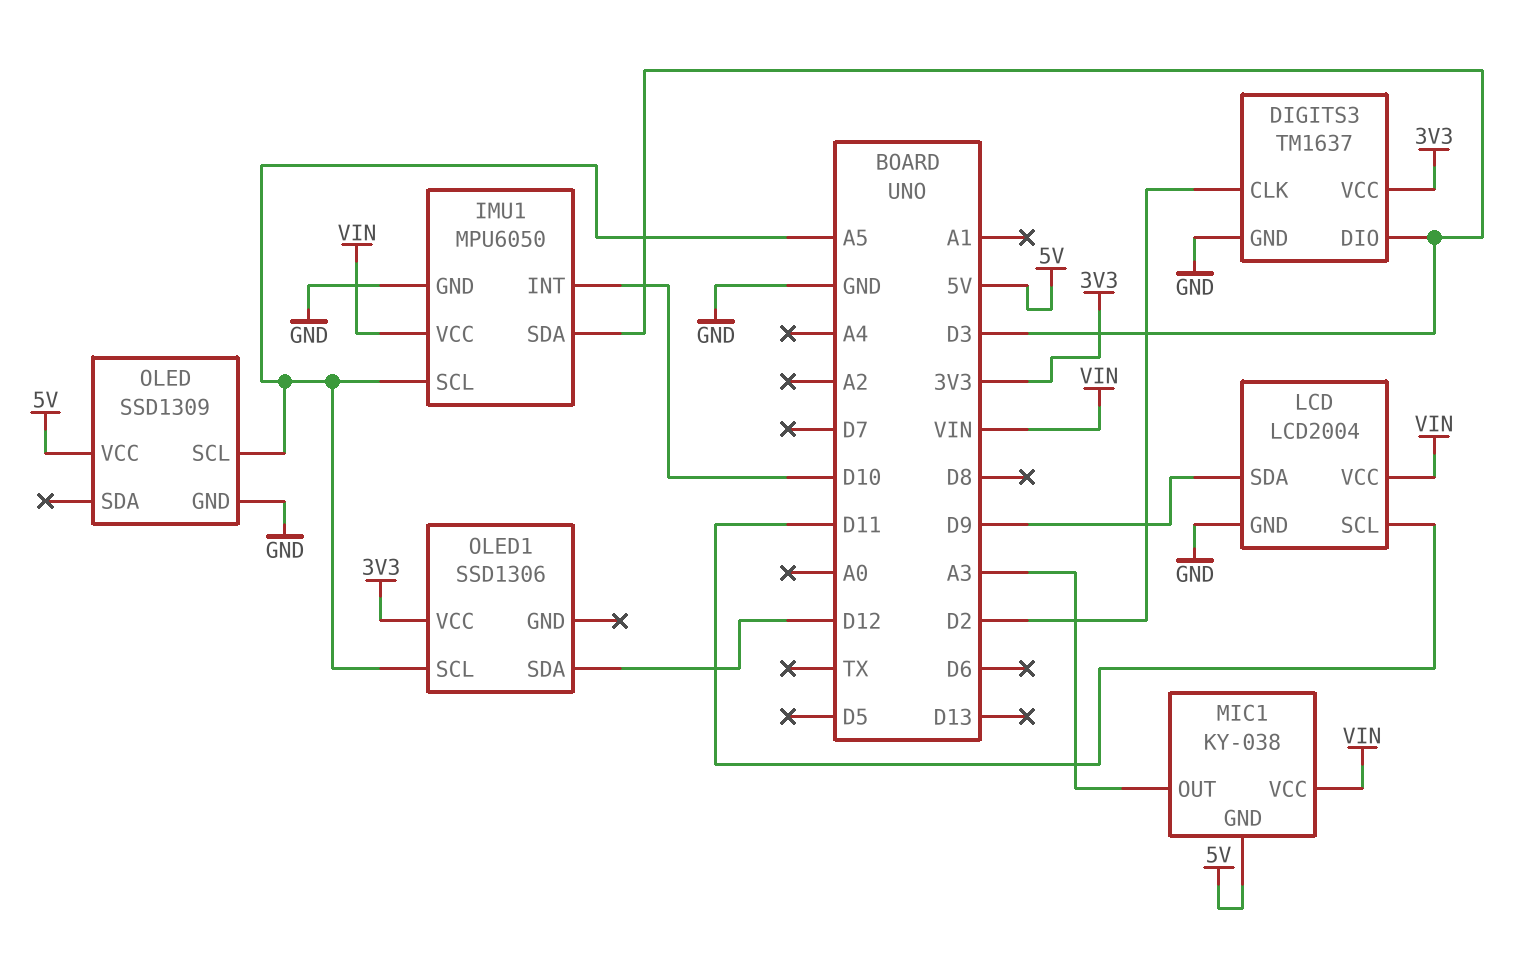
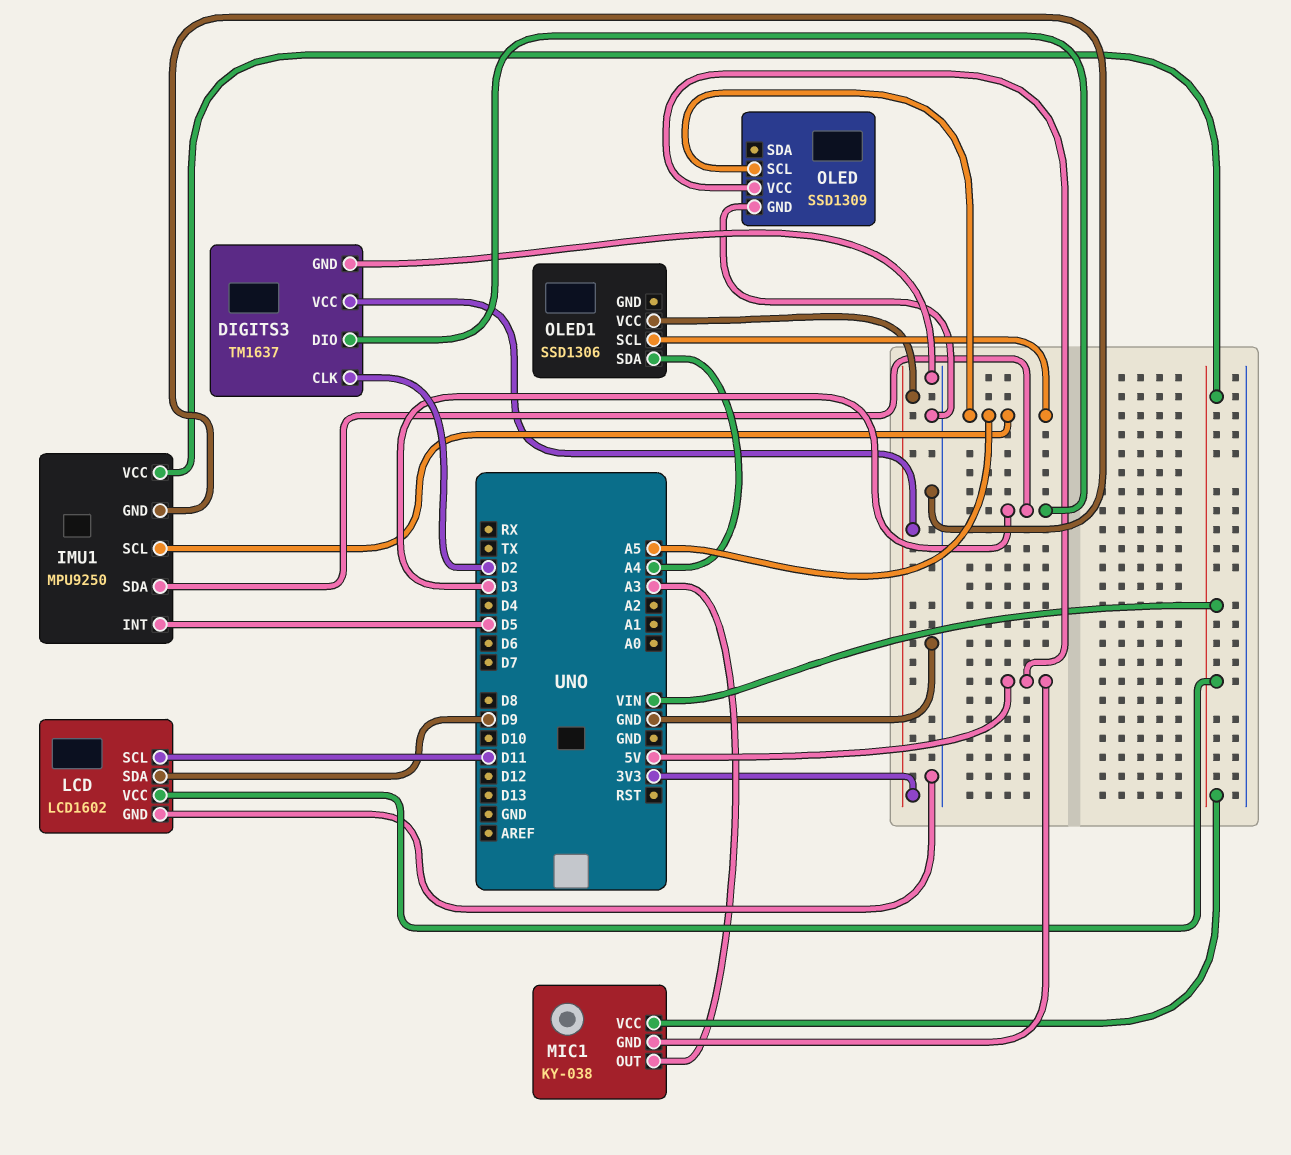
IMU1: MPU6050 -> MPU9250
IMU1 pin INT: D10 -> D5
LCD: LCD2004 -> LCD1602
OLED1 pin SDA: D12 -> A4

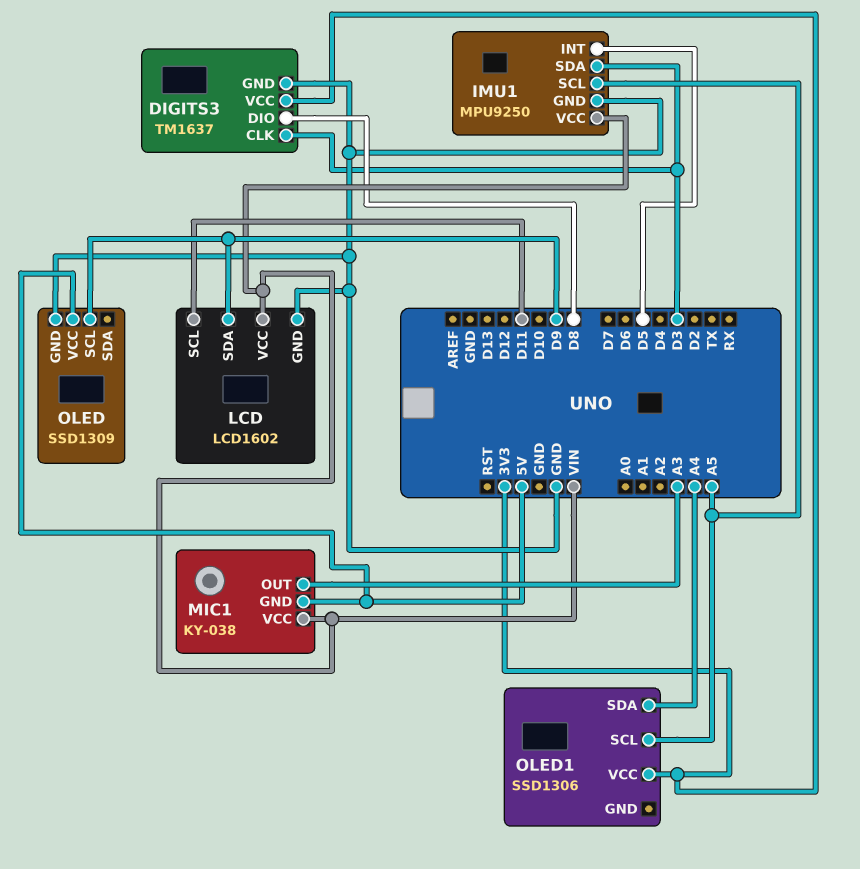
DIGITS3 pin CLK: D2 -> D3
DIGITS3 pin DIO: D3 -> D8
OLED pin SCL: A5 -> D9

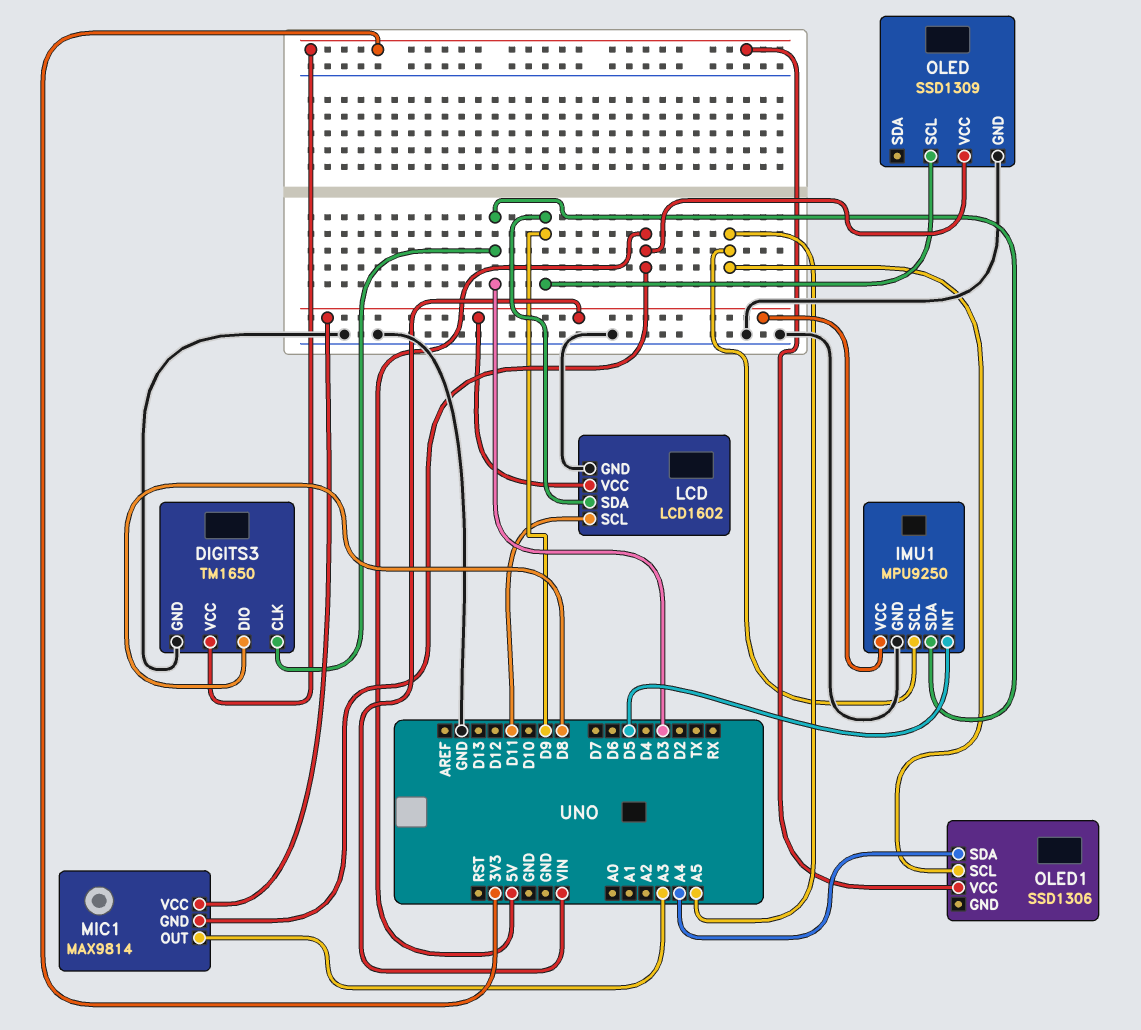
DIGITS3: TM1637 -> TM1650
MIC1: KY-038 -> MAX9814

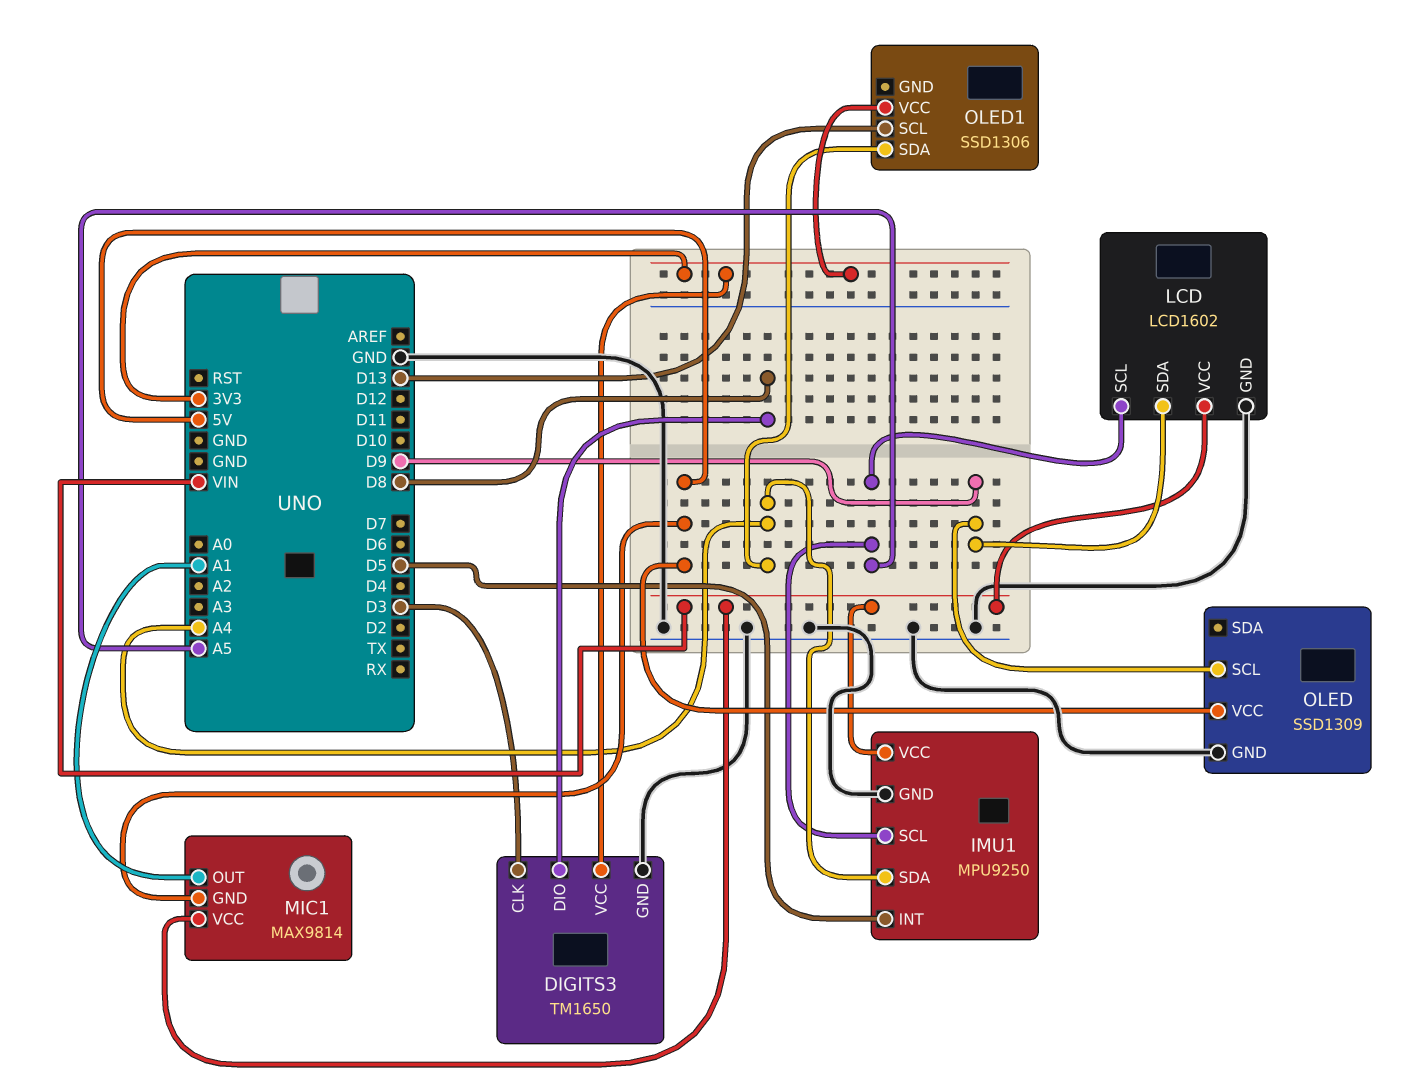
IMU1 pin SDA: D3 -> A4
LCD pin SCL: D11 -> A5
MIC1 pin OUT: A3 -> A1
OLED1 pin SCL: A5 -> D13

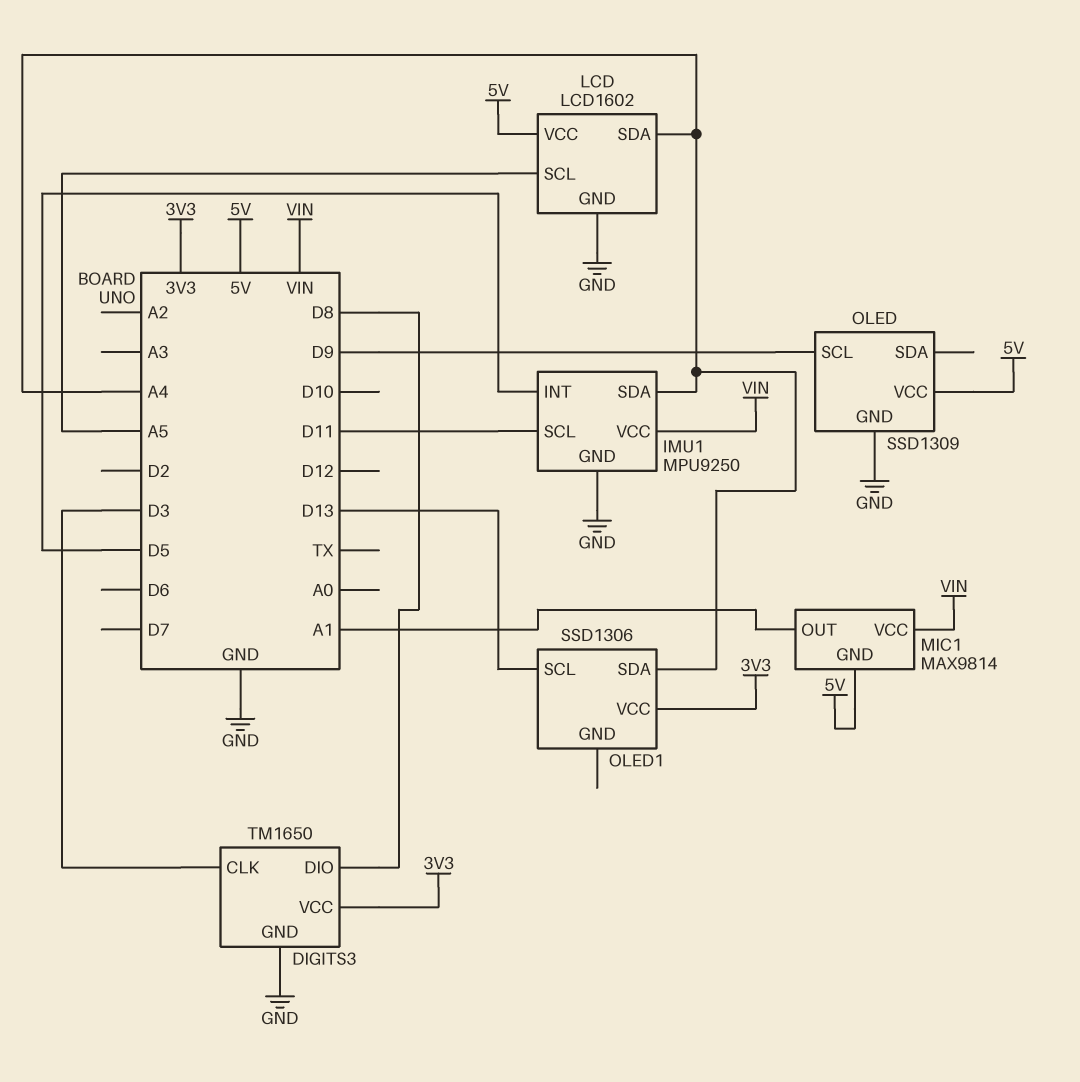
IMU1 pin SCL: A5 -> D11
LCD pin SDA: D9 -> A4
LCD pin VCC: VIN -> 5V

